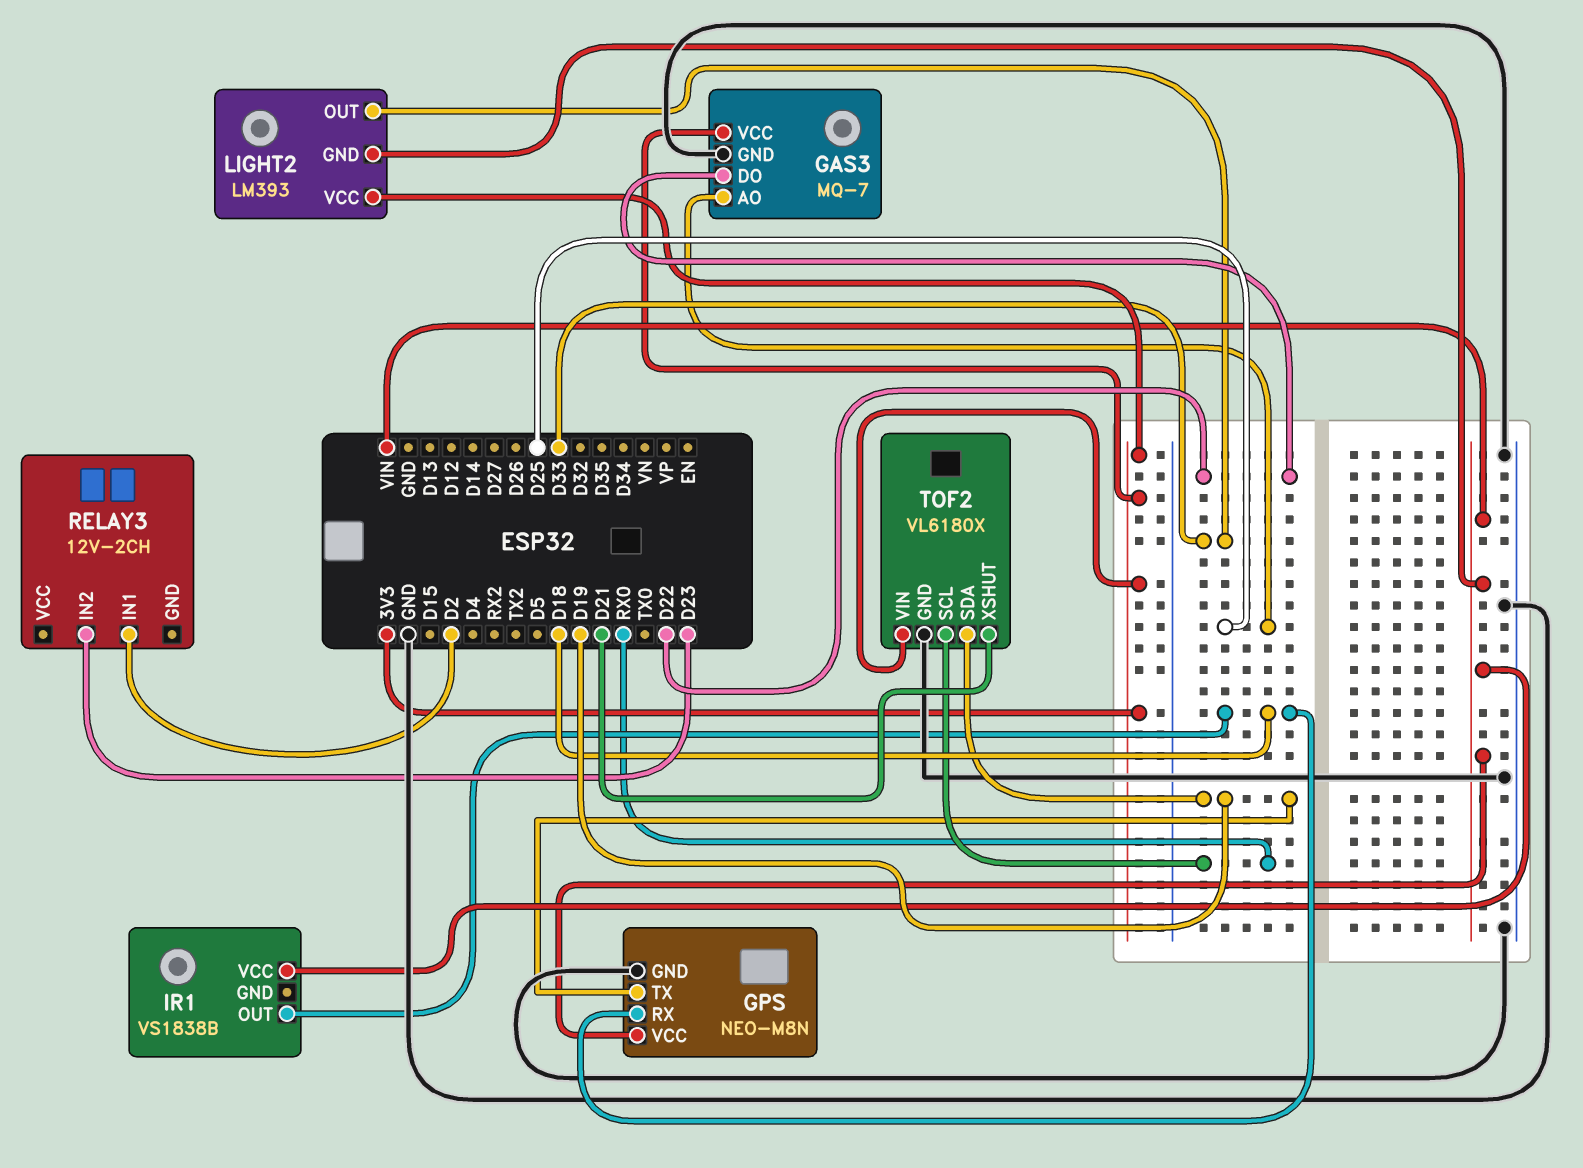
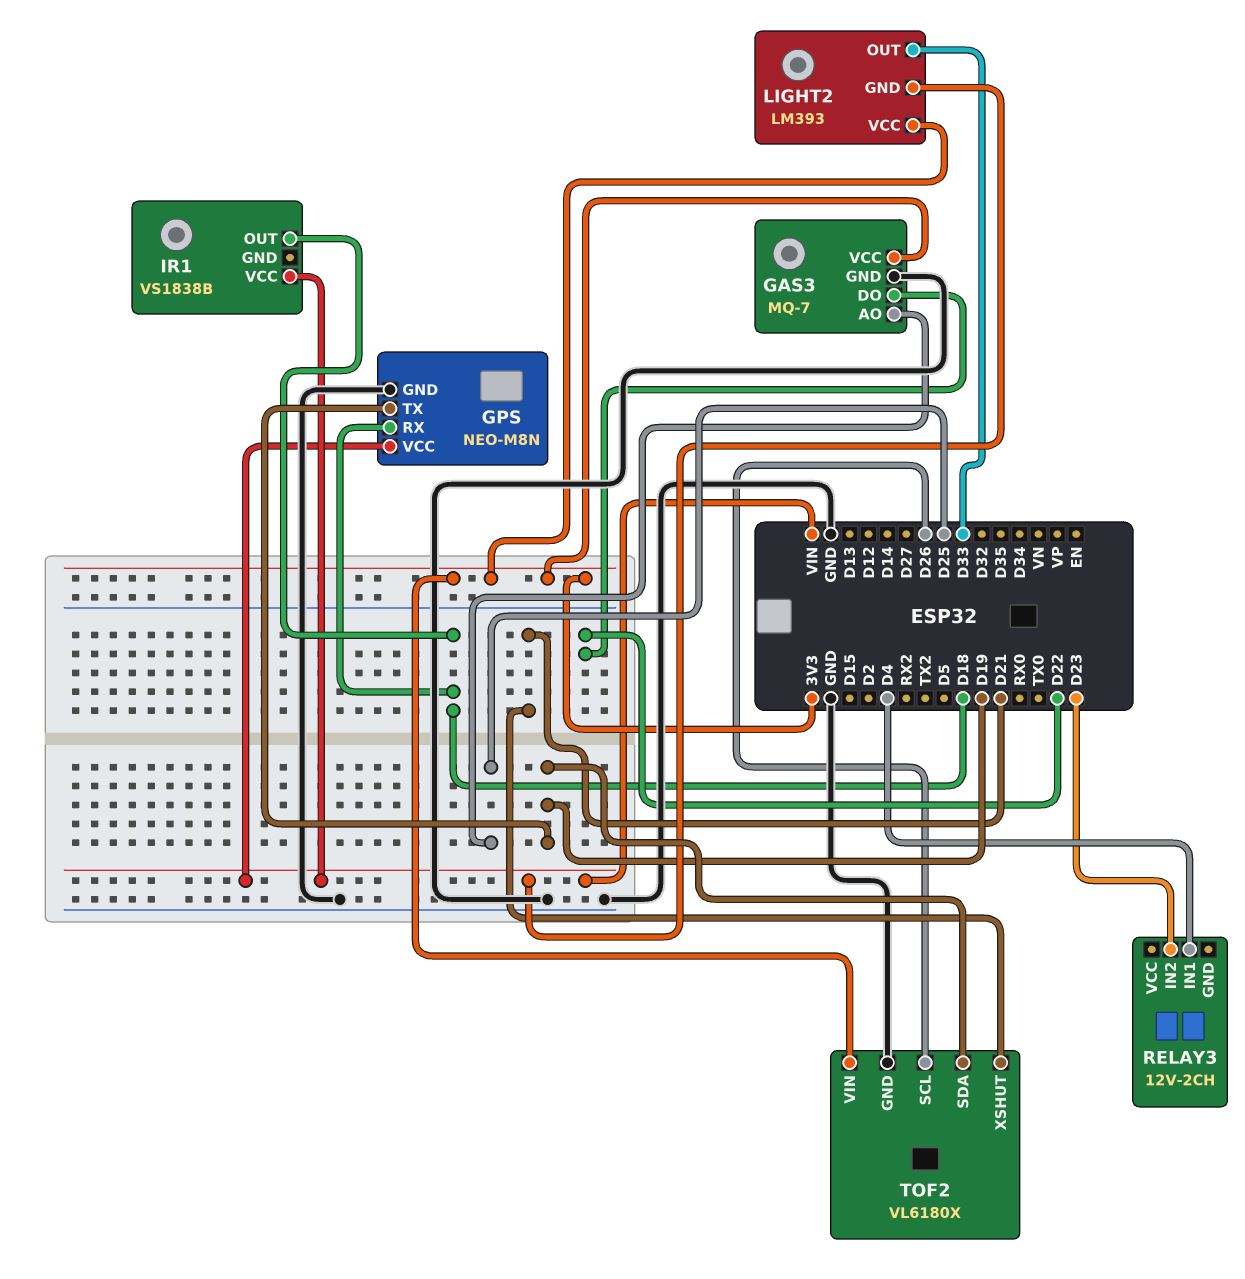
RELAY3 pin IN1: D2 -> D4
TOF2 pin SCL: RX0 -> D26

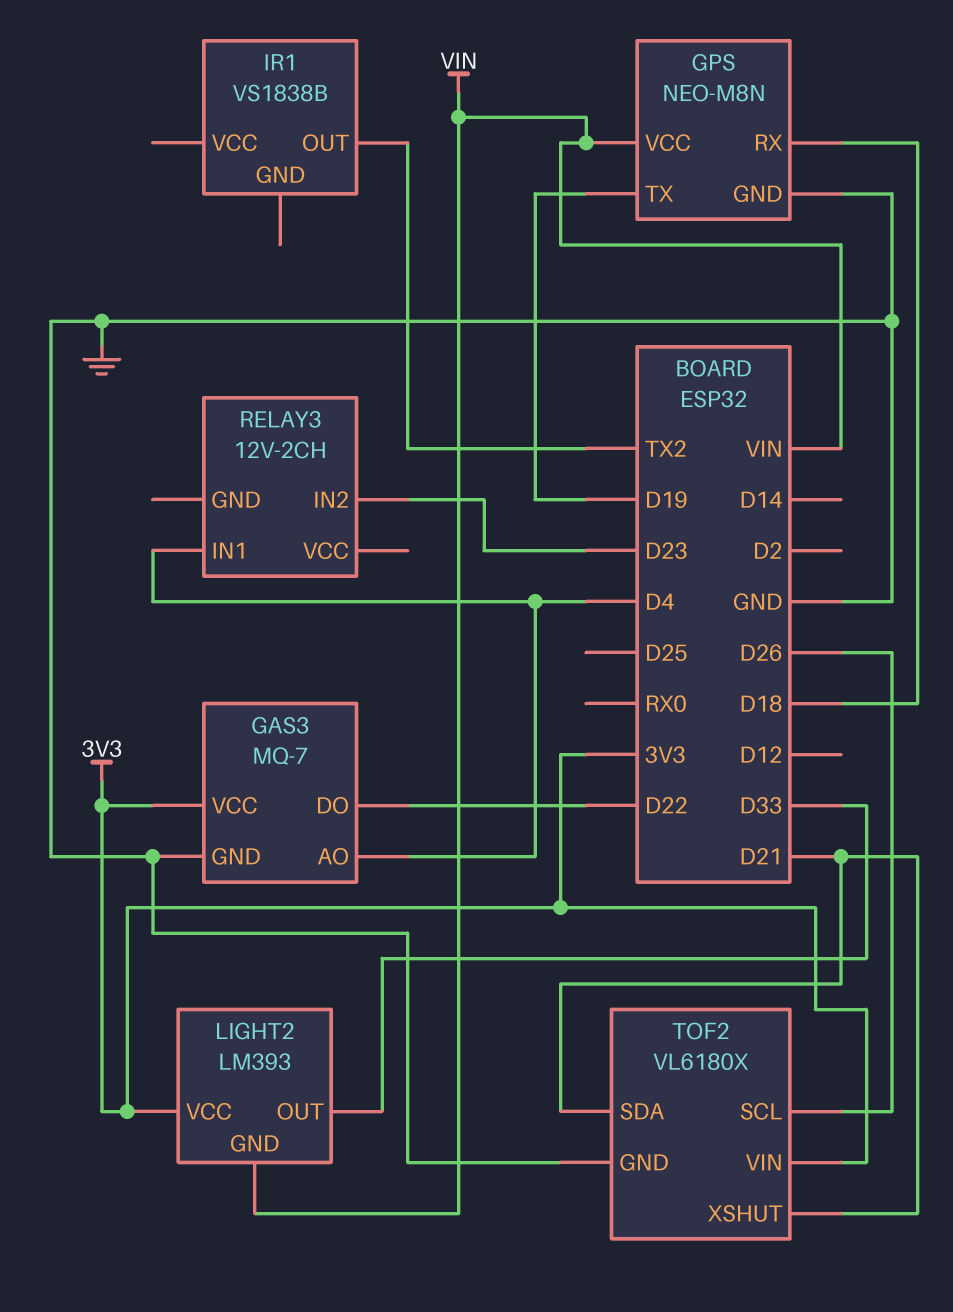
GAS3 pin AO: D25 -> D4
IR1 pin OUT: D18 -> TX2
IR1 pin VCC: VIN -> none
TOF2 pin SDA: D19 -> D21

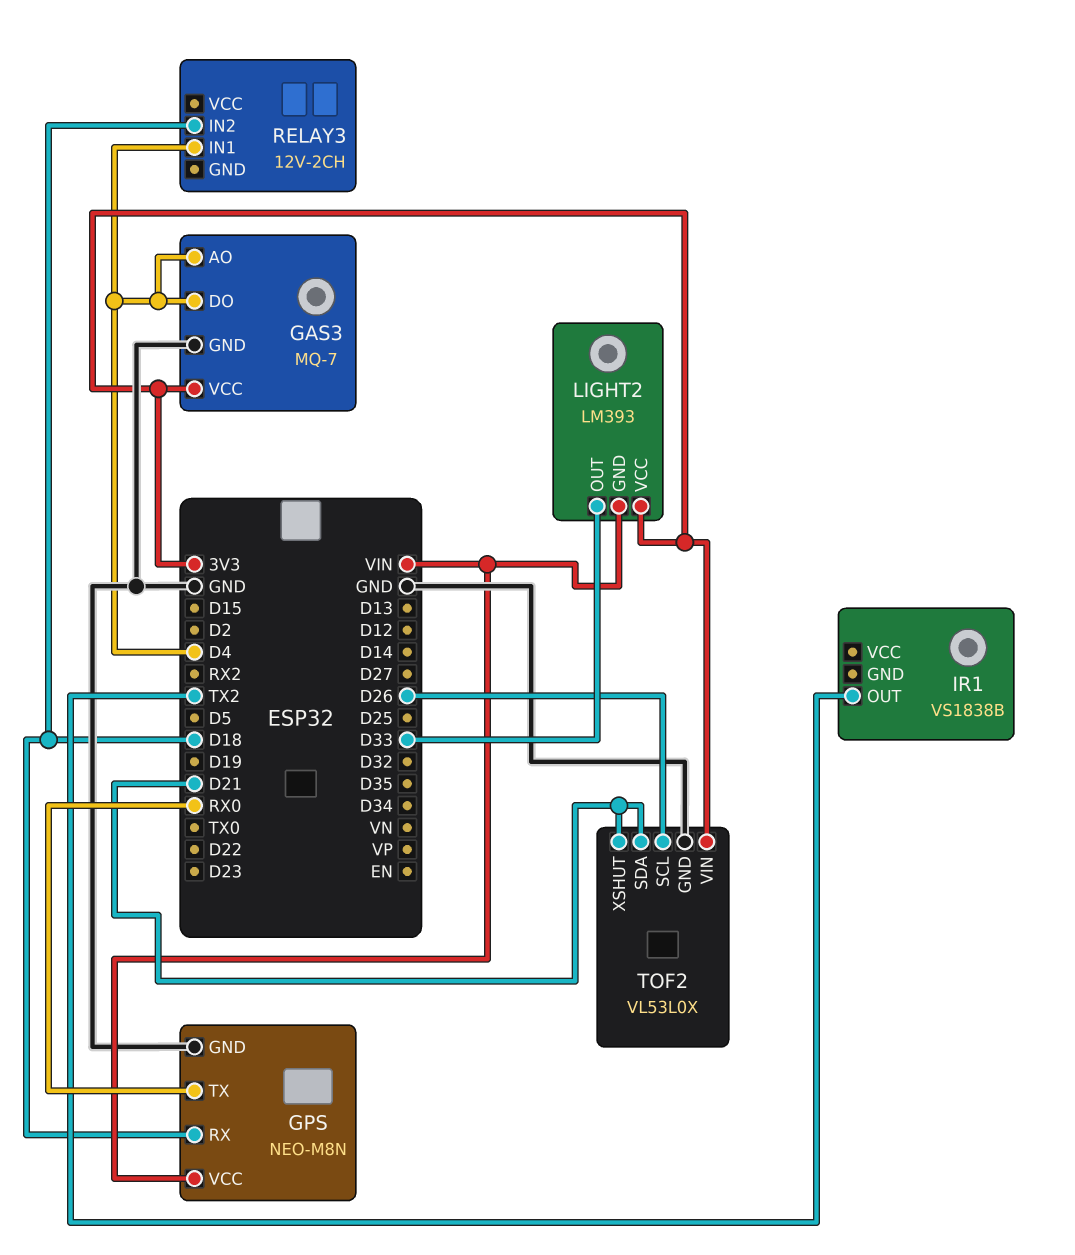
GAS3 pin DO: D22 -> D4
GPS pin TX: D19 -> RX0
RELAY3 pin IN2: D23 -> D18
TOF2: VL6180X -> VL53L0X

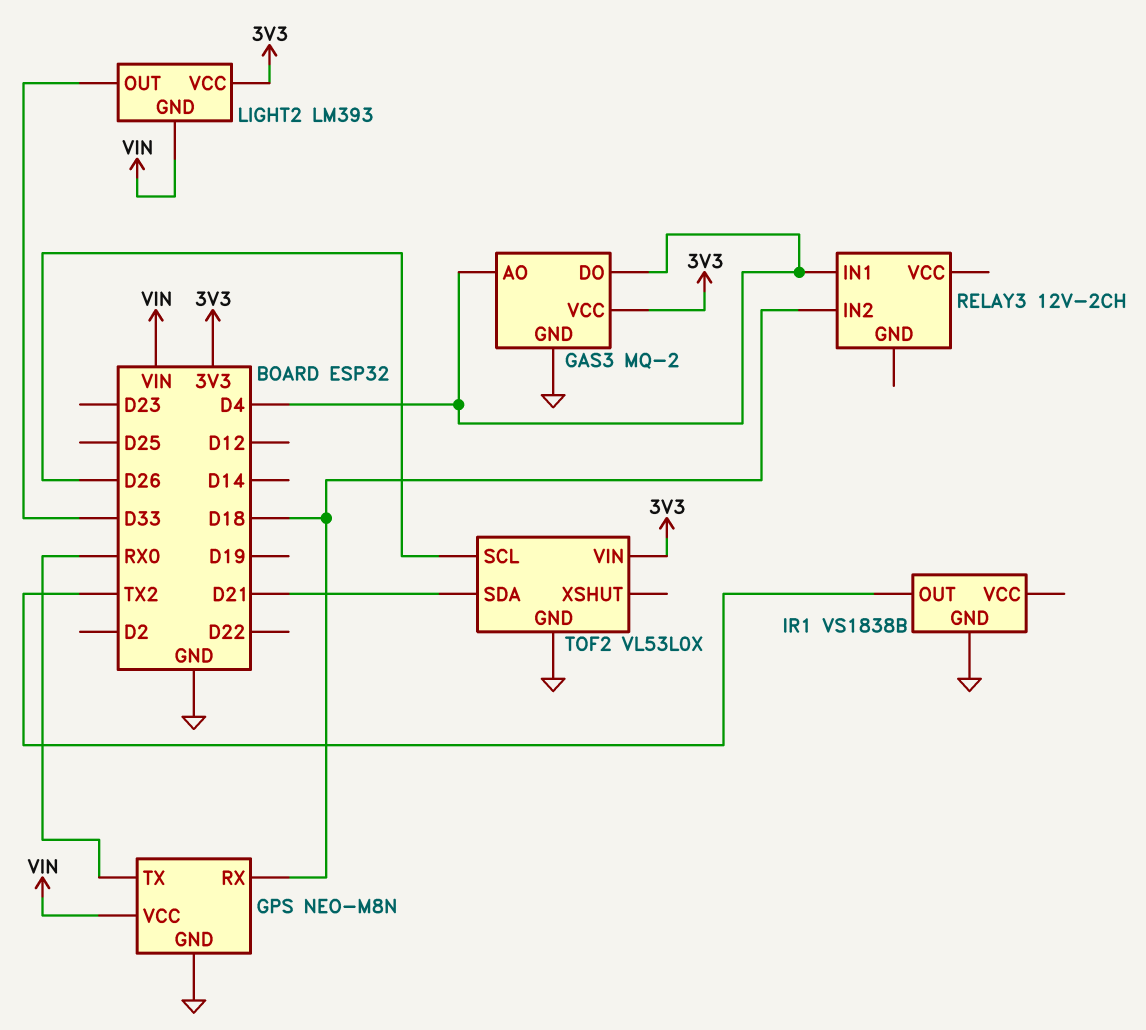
GAS3: MQ-7 -> MQ-2
IR1 pin GND: none -> GND
TOF2 pin XSHUT: D21 -> none

